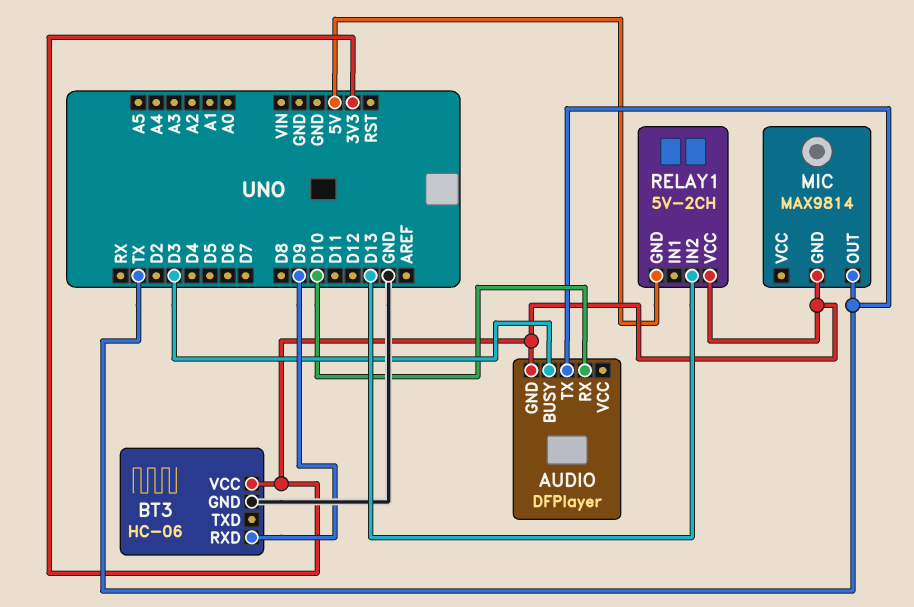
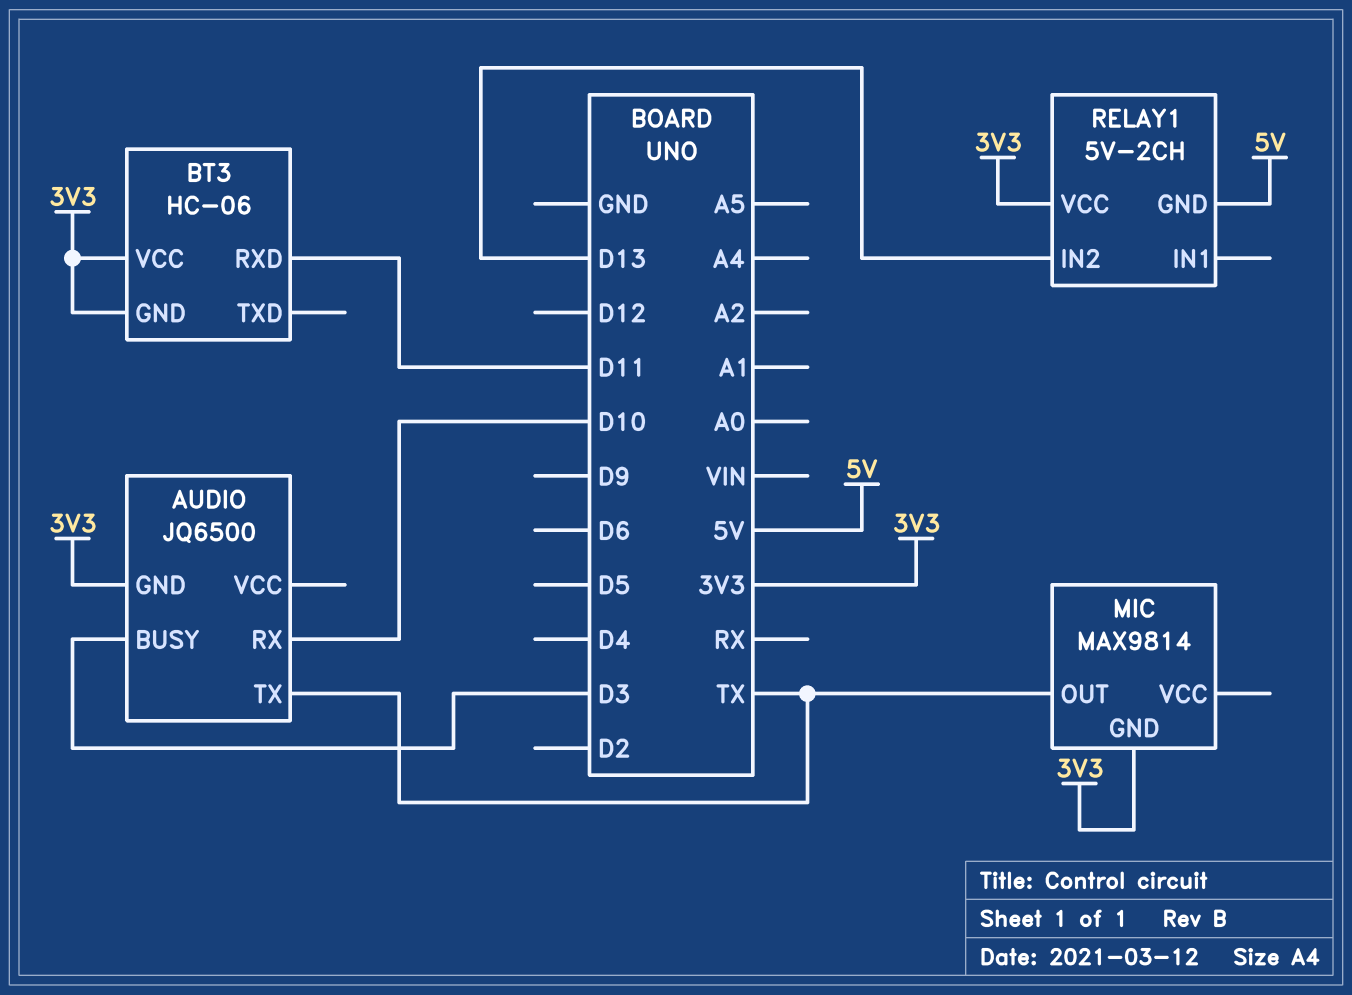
AUDIO: DFPlayer -> JQ6500
BT3 pin GND: GND -> 3V3
BT3 pin RXD: D9 -> D11

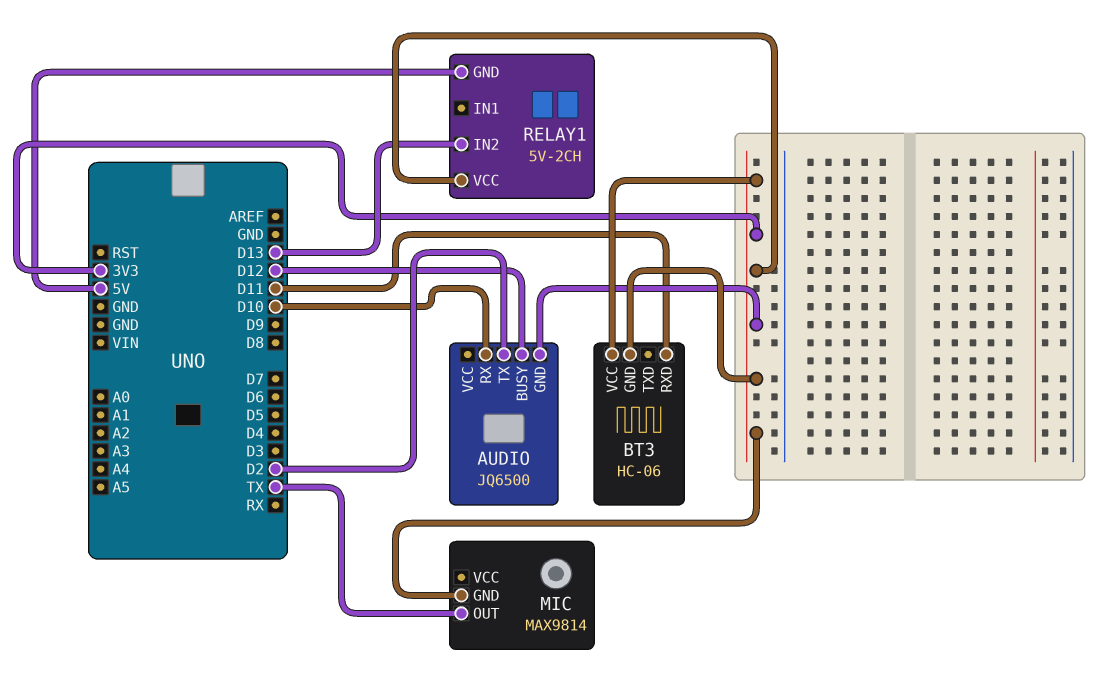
AUDIO pin BUSY: D3 -> D12
AUDIO pin TX: TX -> D2

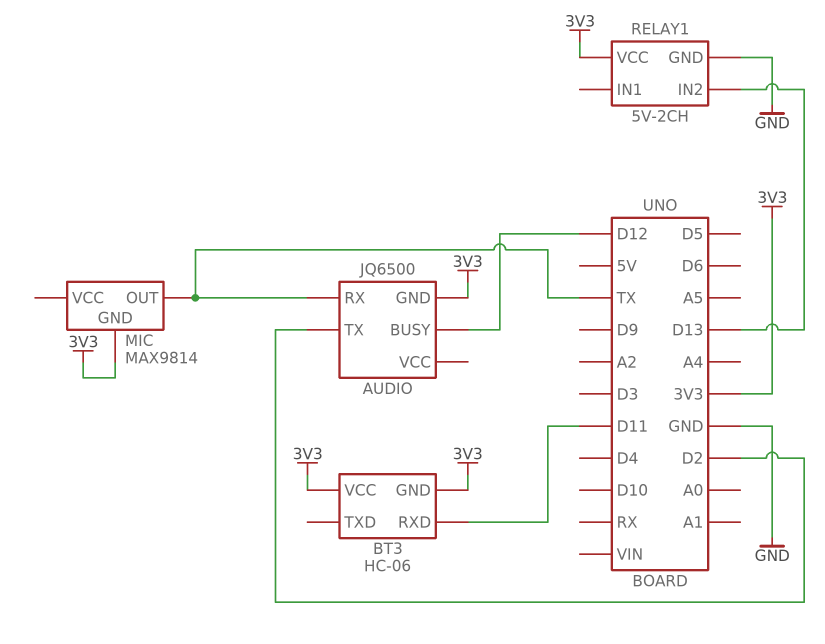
AUDIO pin RX: D10 -> TX
RELAY1 pin GND: 5V -> GND

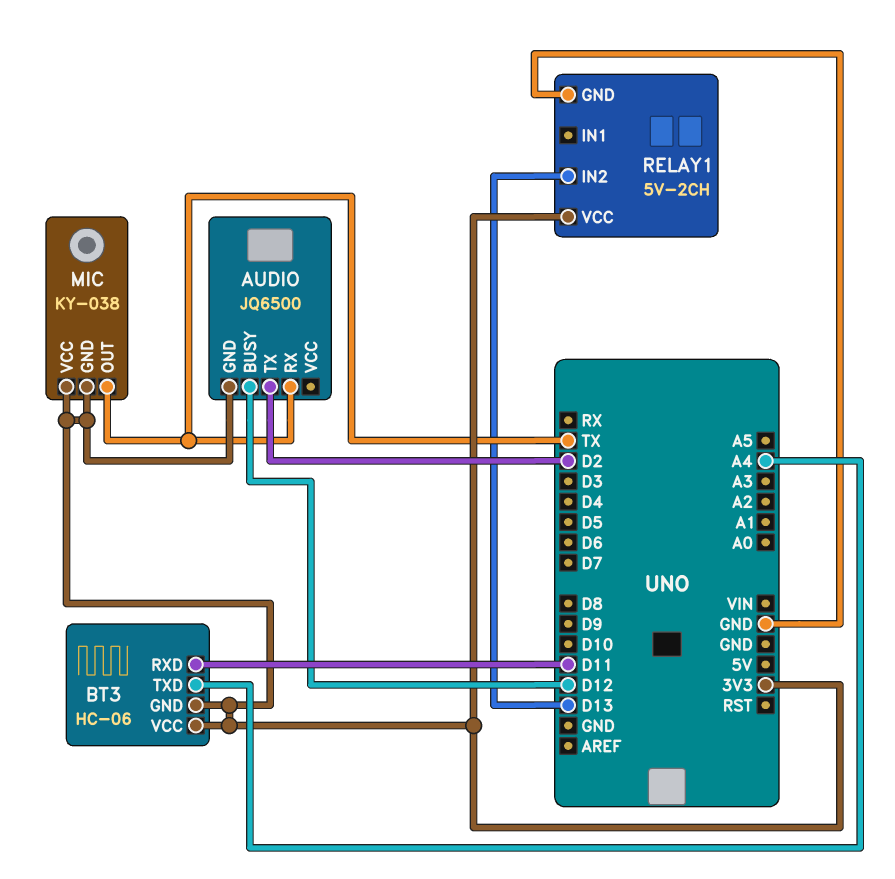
BT3 pin TXD: none -> A4
MIC: MAX9814 -> KY-038
MIC pin VCC: none -> 3V3

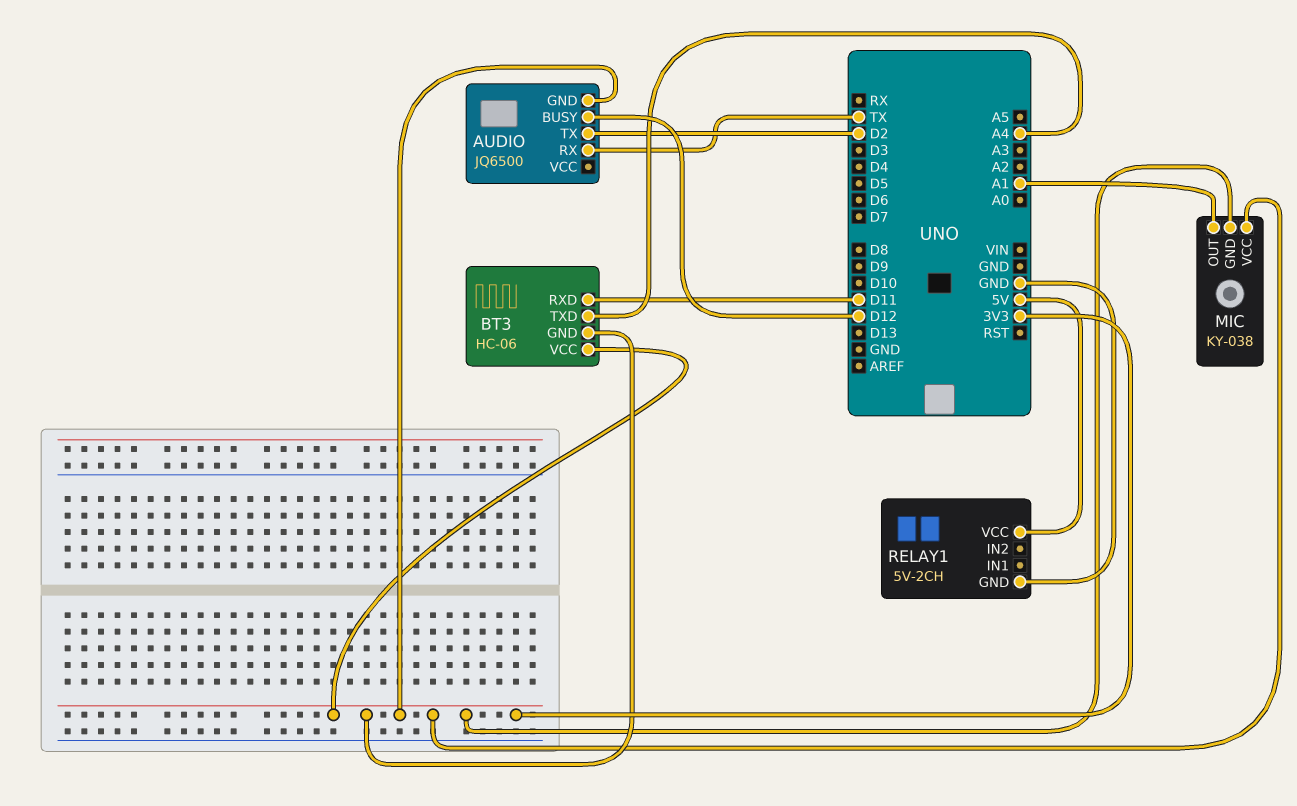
MIC pin OUT: TX -> A1
RELAY1 pin IN2: D13 -> none
RELAY1 pin VCC: 3V3 -> 5V

